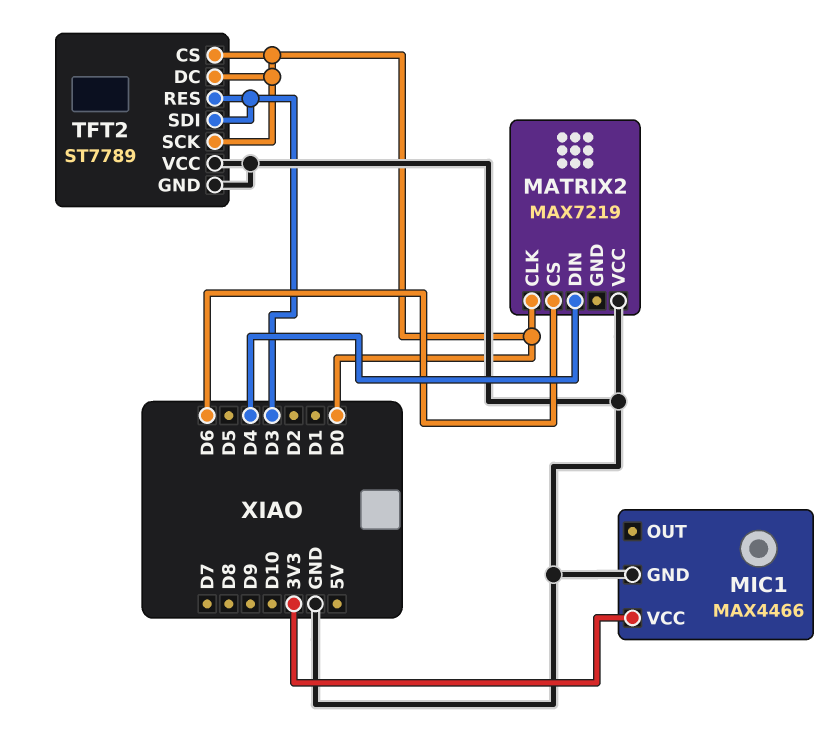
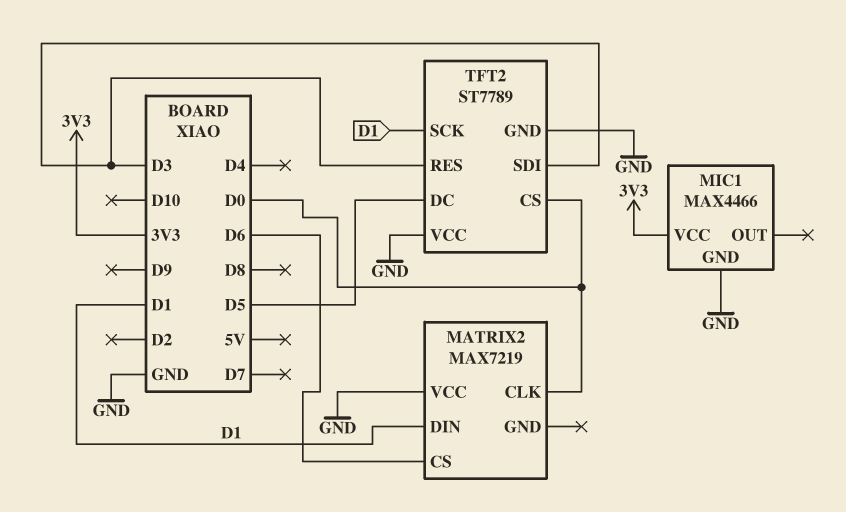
MATRIX2 pin DIN: D4 -> D1
TFT2 pin DC: D0 -> D5
TFT2 pin SCK: D0 -> D1

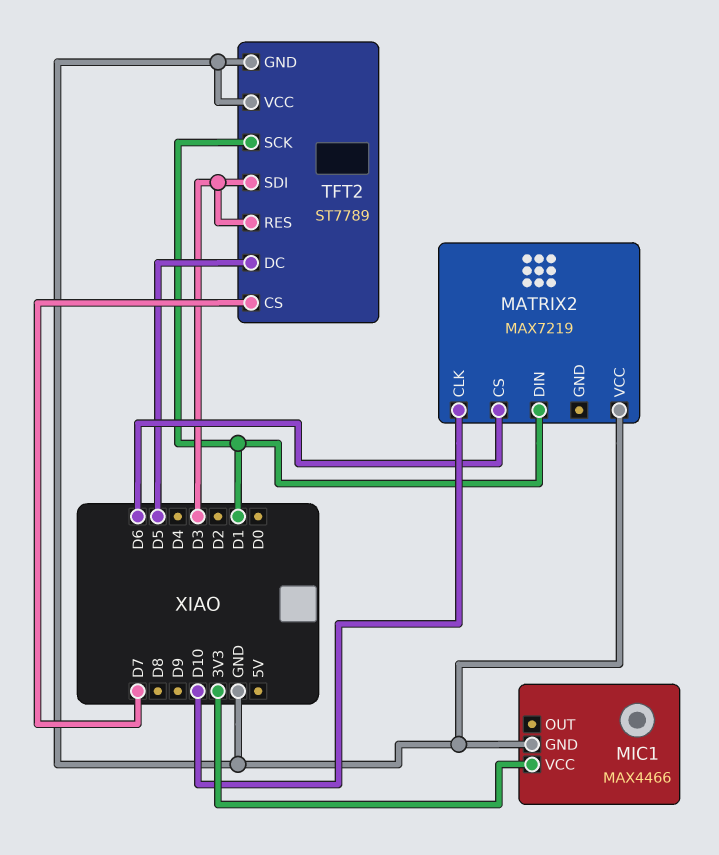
MATRIX2 pin CLK: D0 -> D10
TFT2 pin CS: D0 -> D7

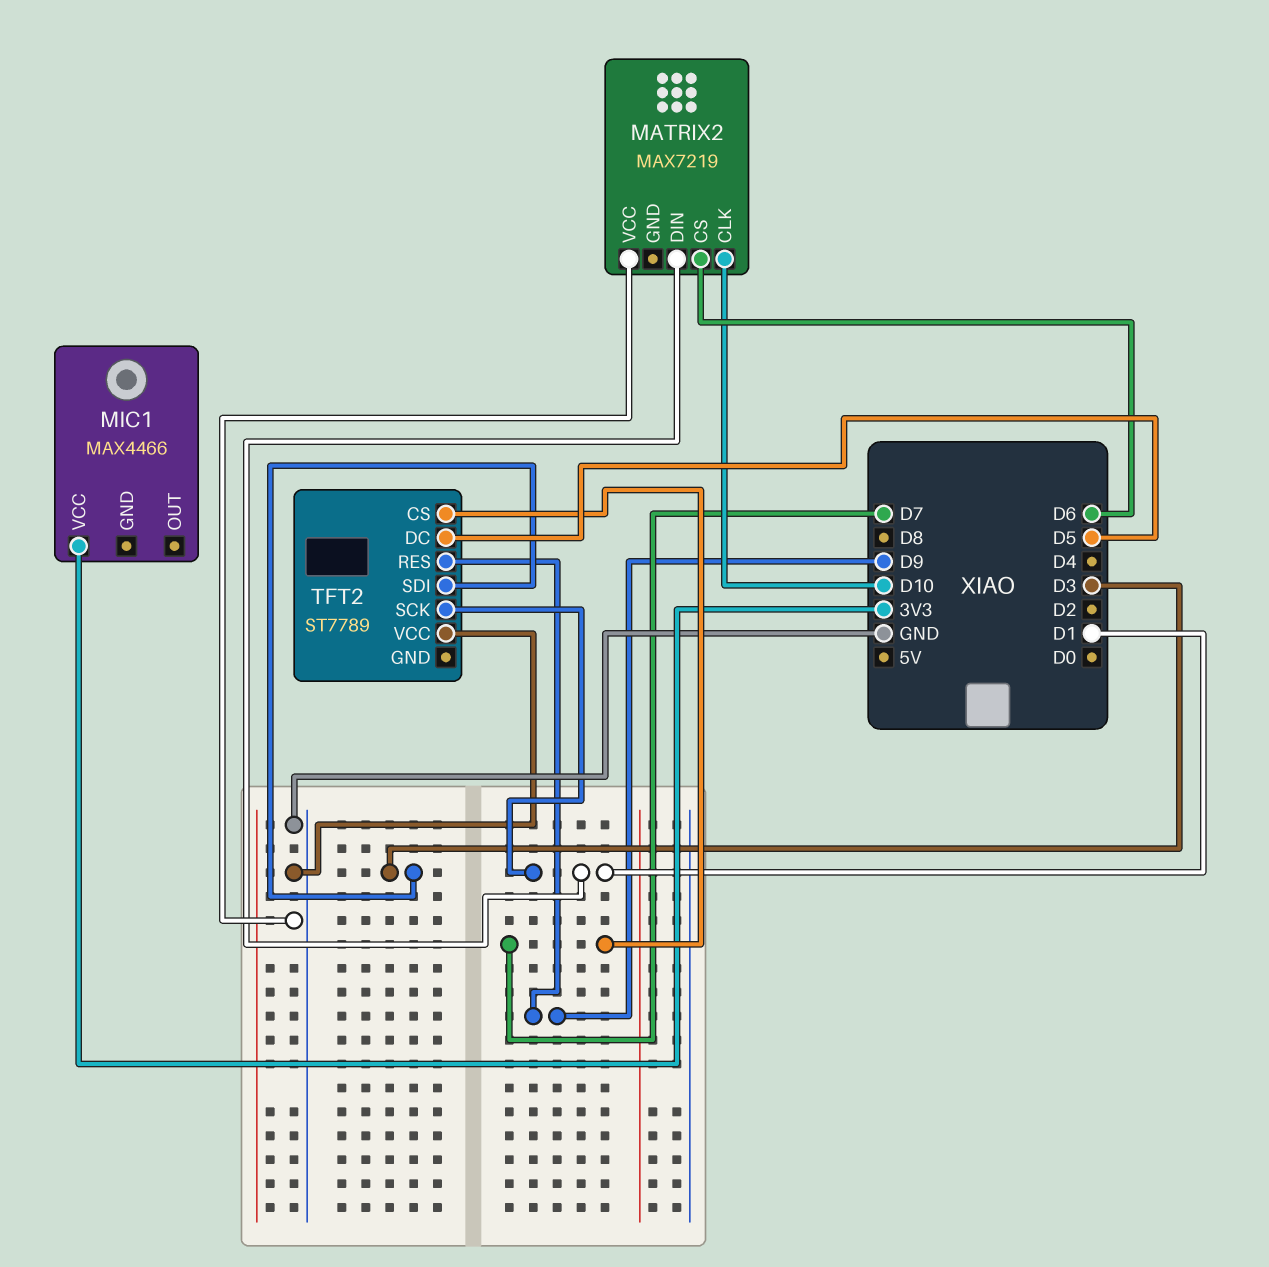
MIC1 pin GND: GND -> none
TFT2 pin GND: GND -> none
TFT2 pin RES: D3 -> D9

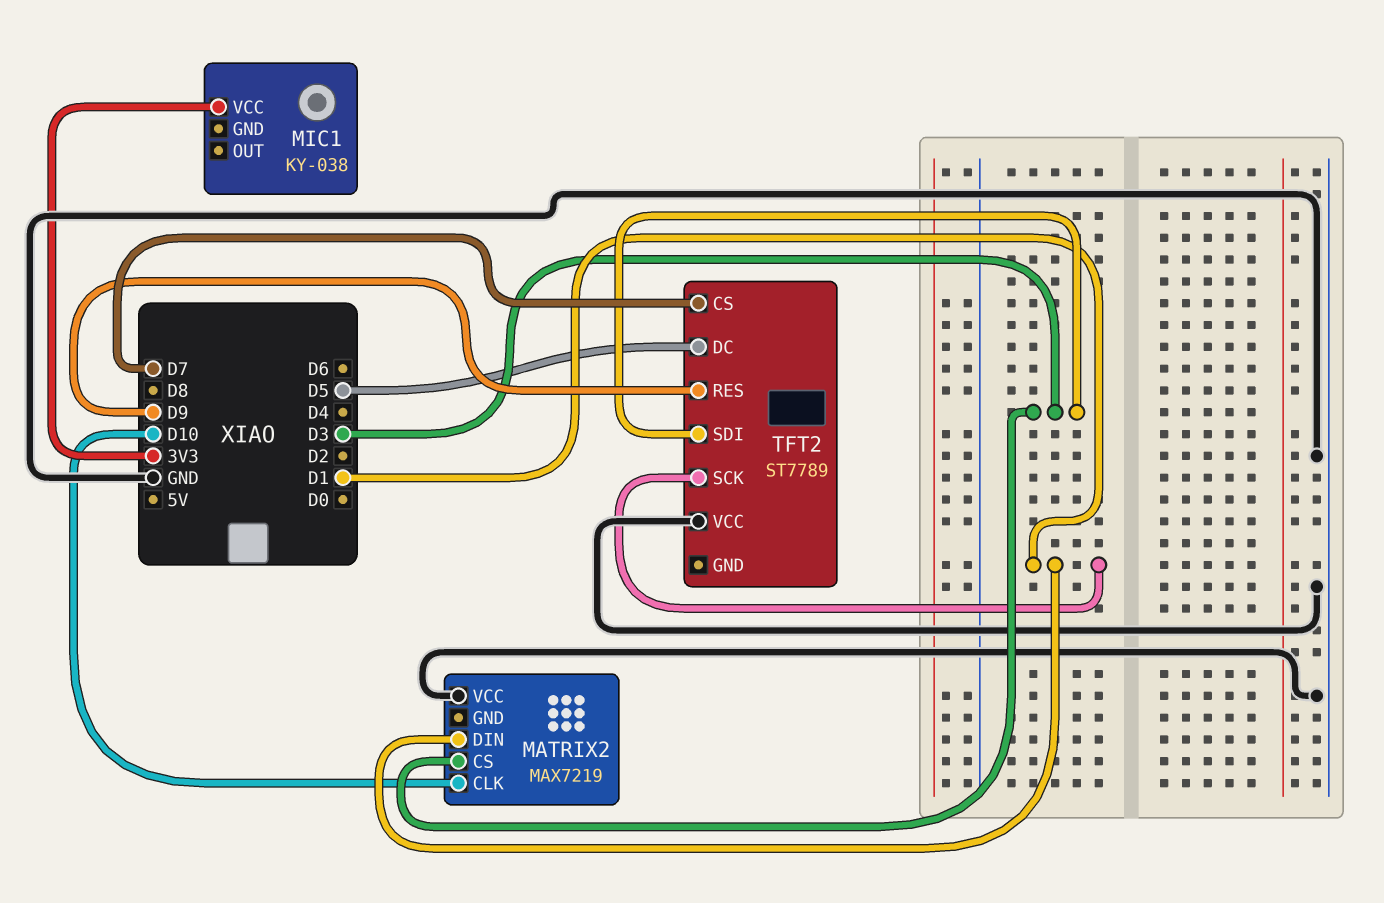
MATRIX2 pin CS: D6 -> D3
MIC1: MAX4466 -> KY-038

